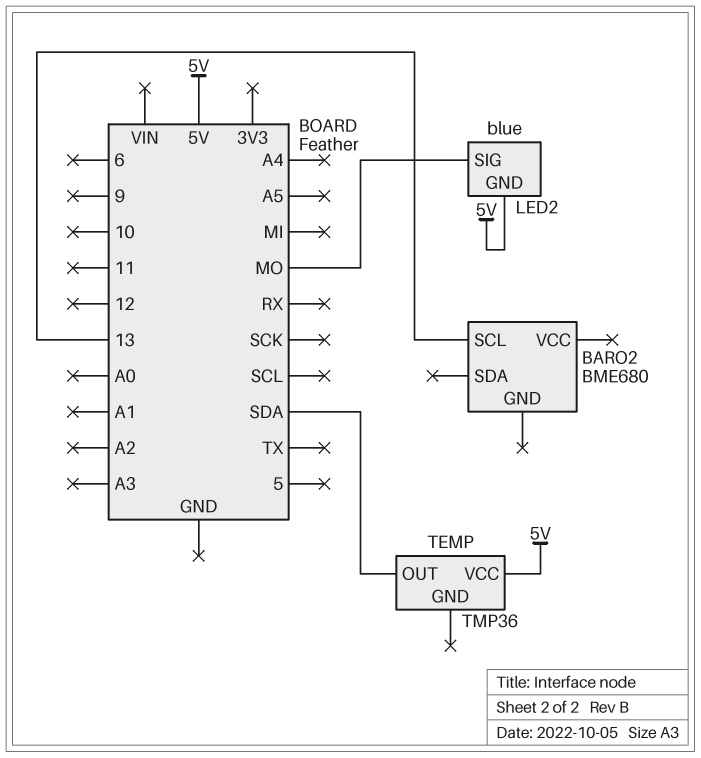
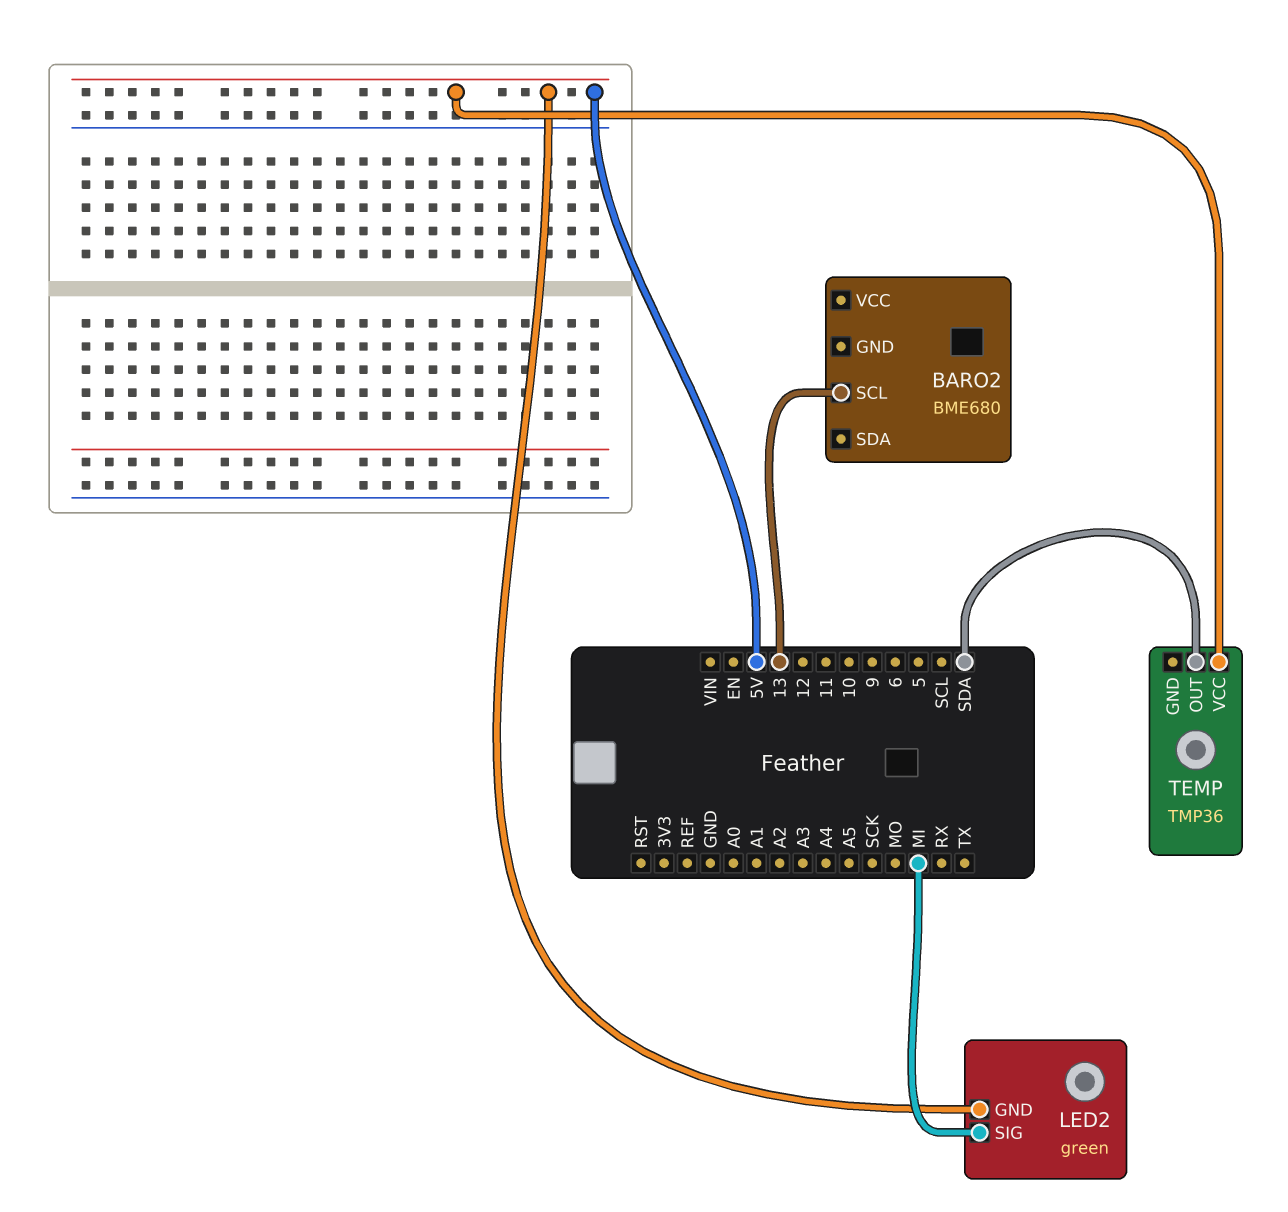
LED2: blue -> green
LED2 pin SIG: MO -> MI

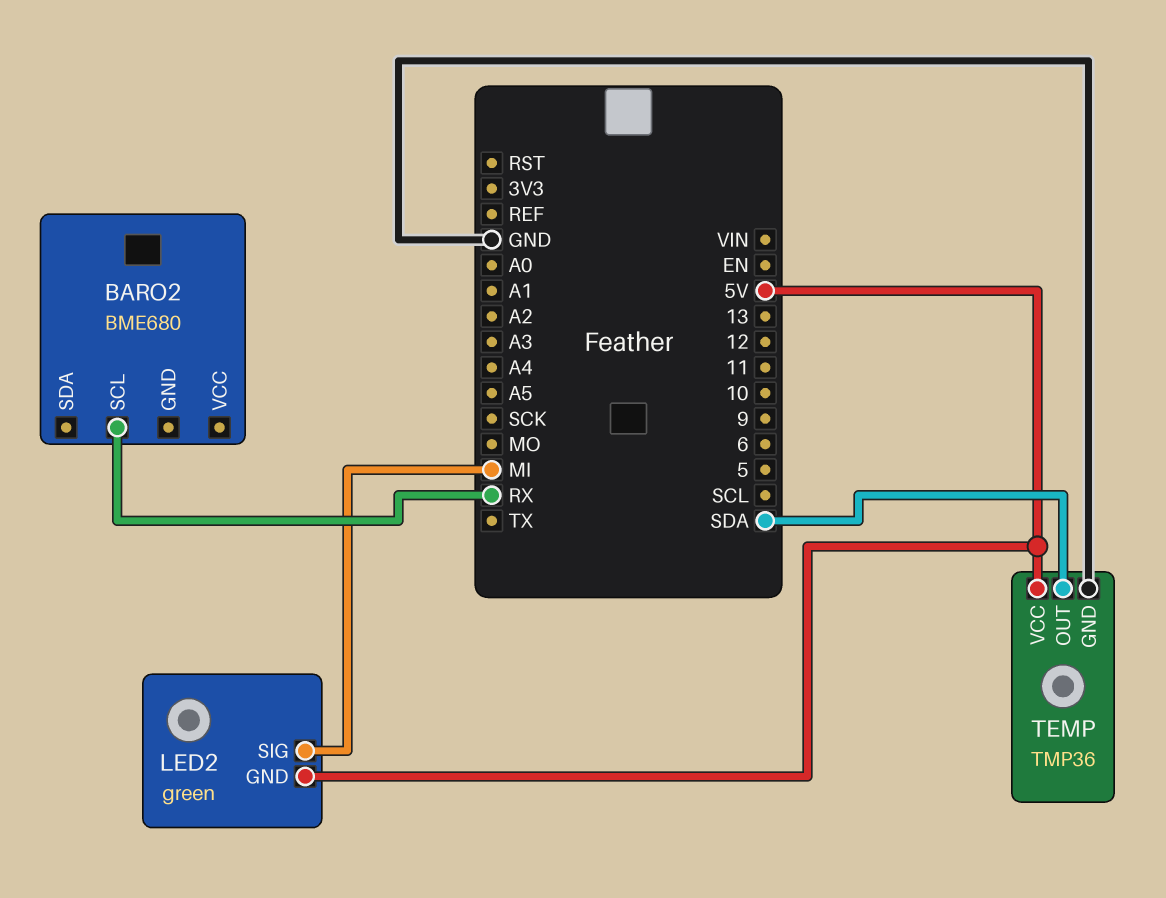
BARO2 pin SCL: 13 -> RX
TEMP pin GND: none -> GND

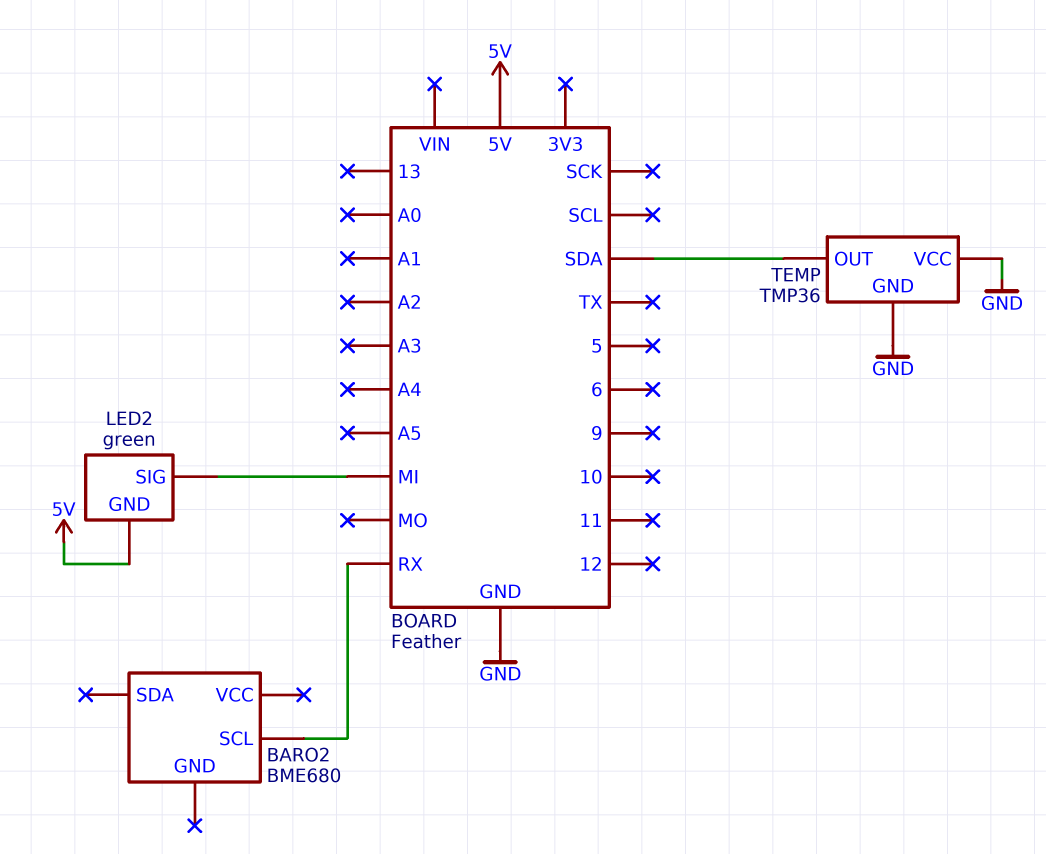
TEMP pin VCC: 5V -> GND

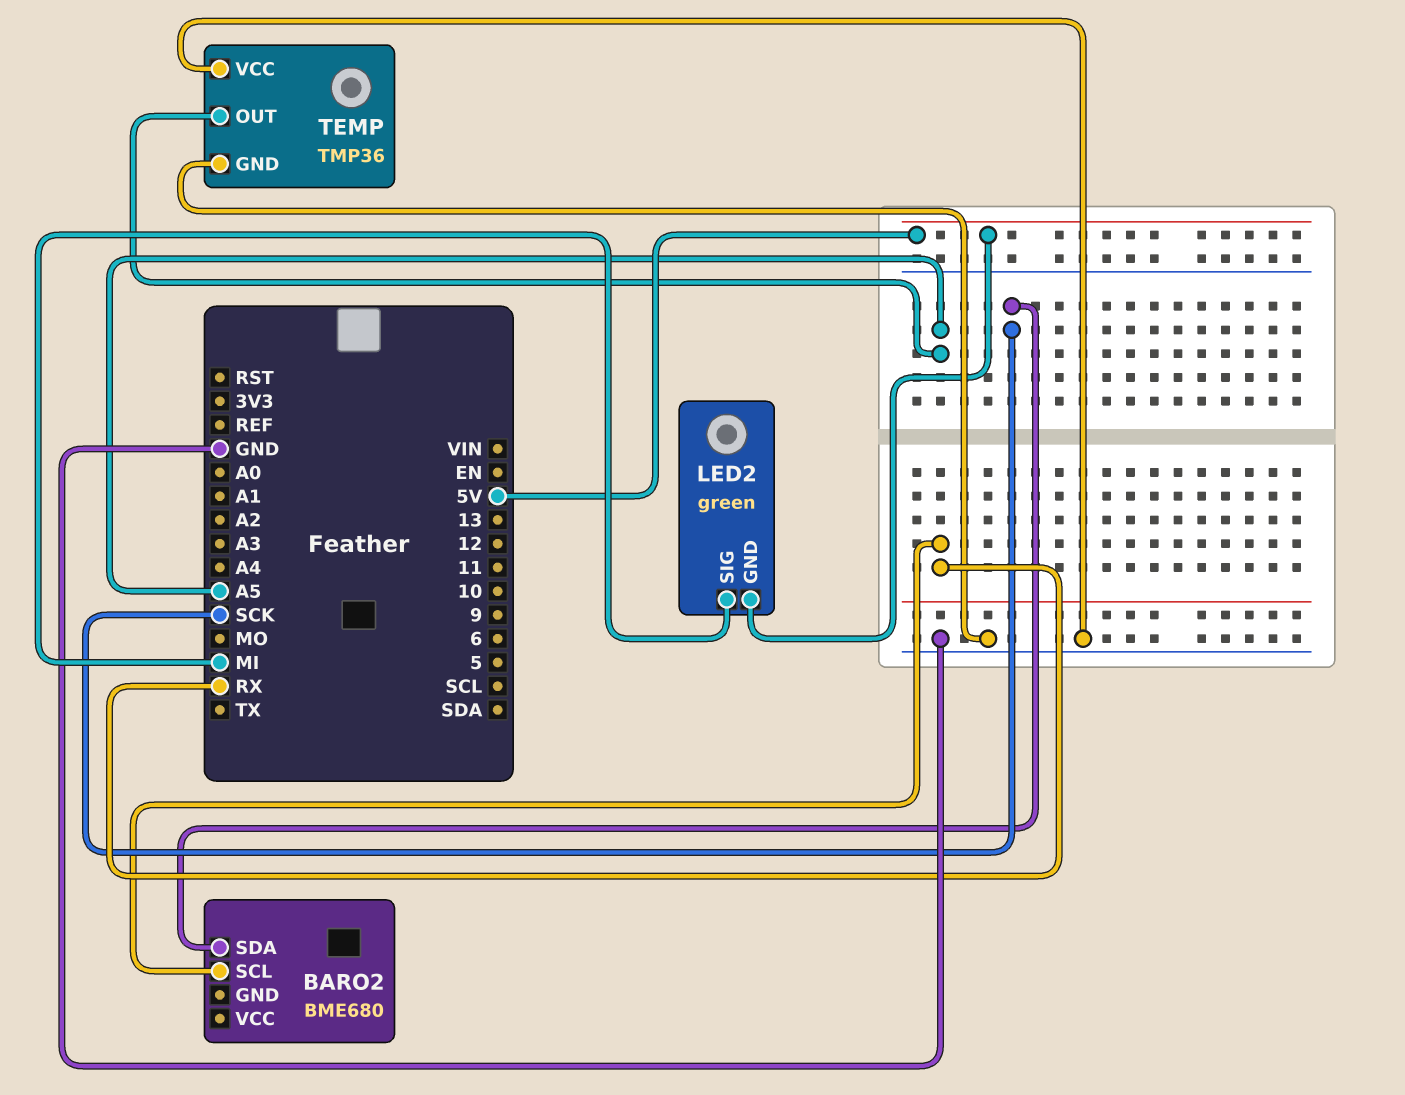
BARO2 pin SDA: none -> SCK
TEMP pin OUT: SDA -> A5

